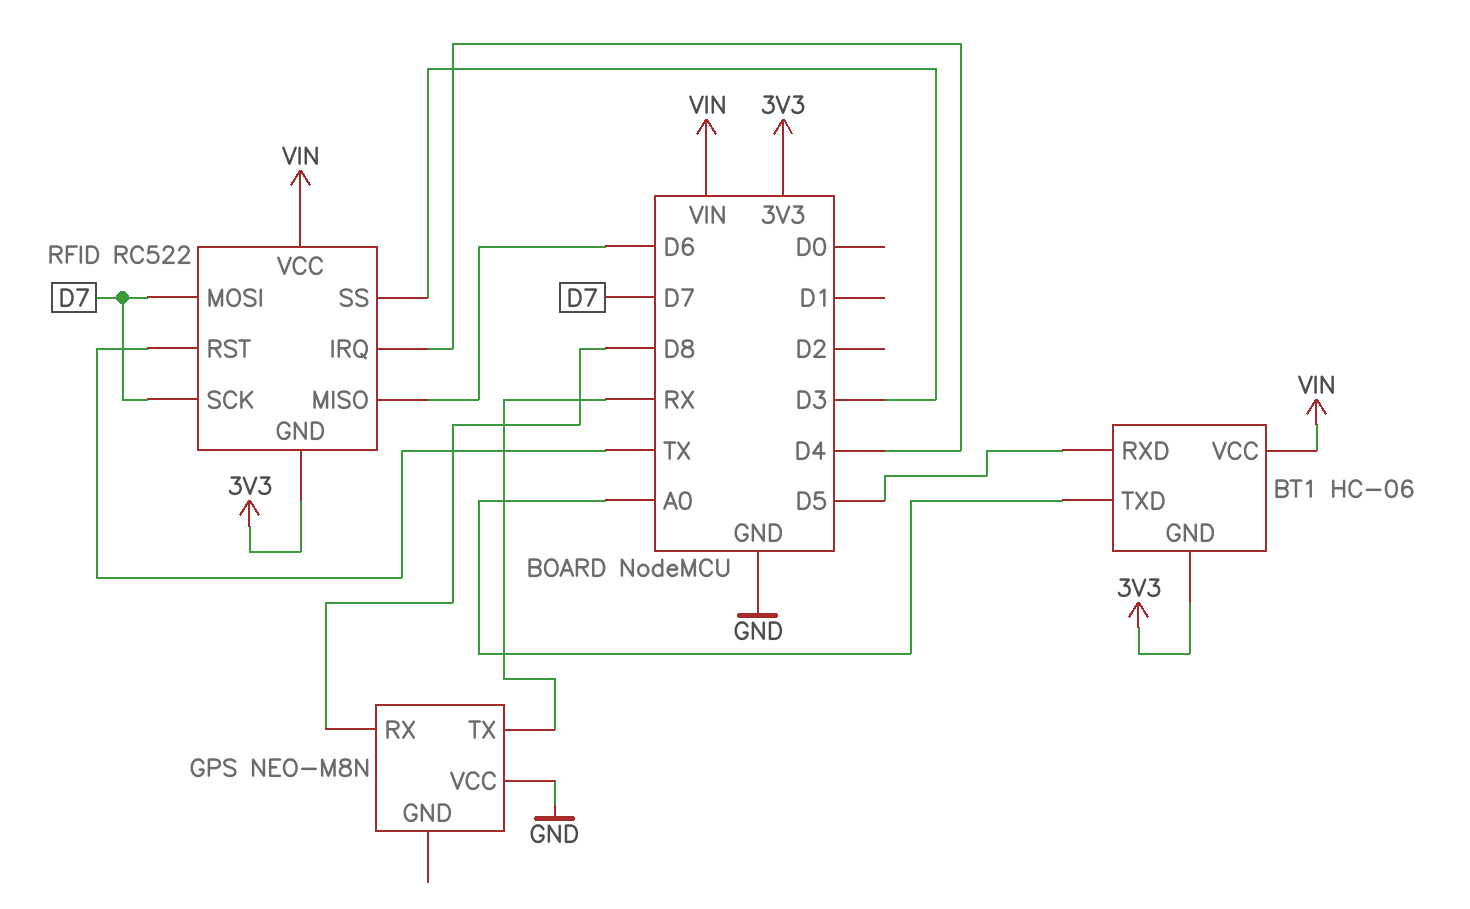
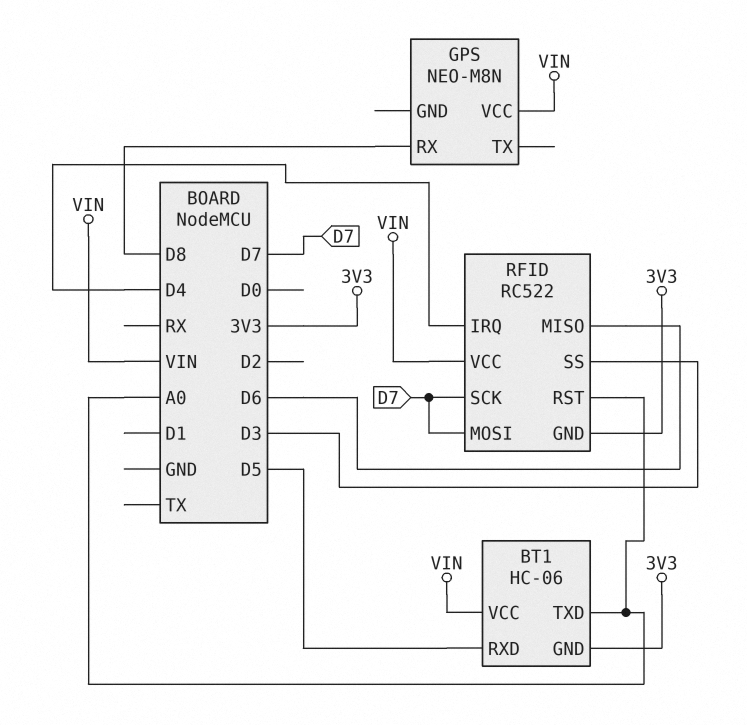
GPS pin TX: RX -> none
GPS pin VCC: GND -> VIN
RFID pin RST: TX -> A0

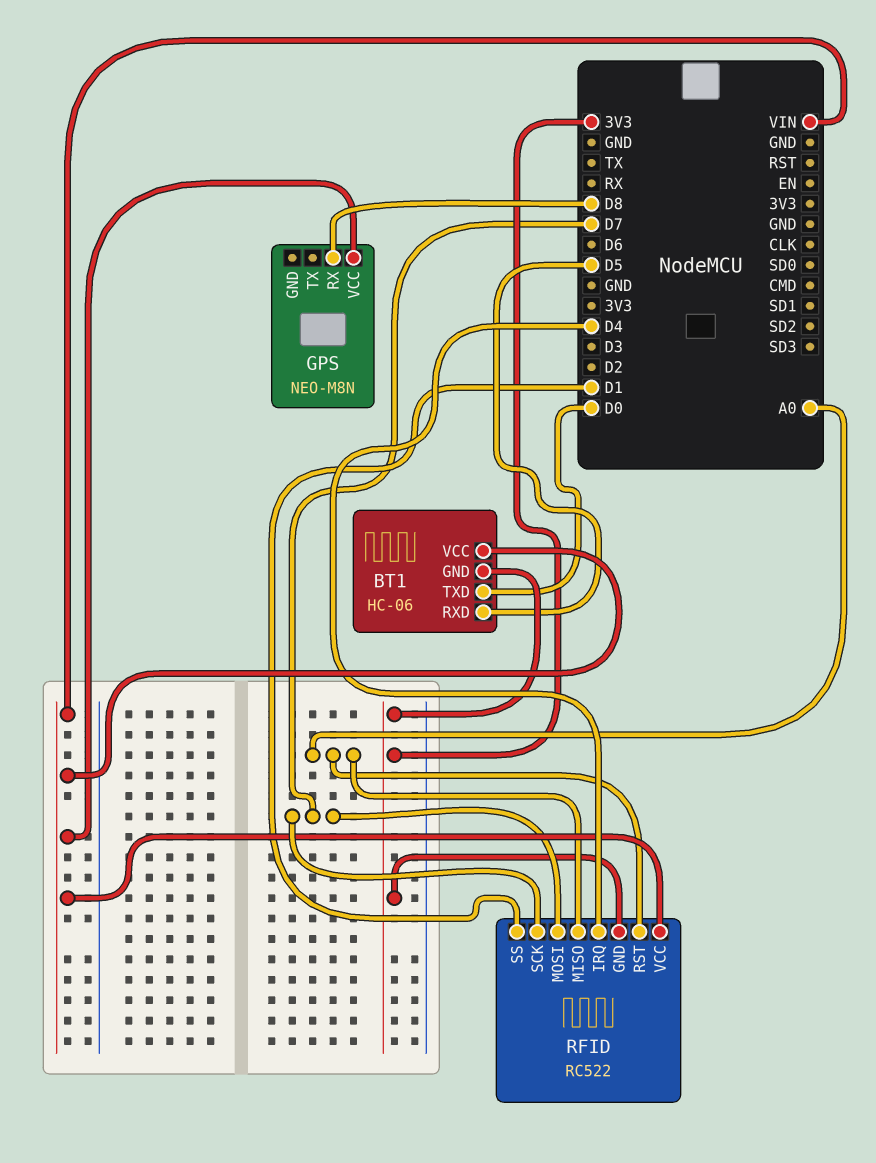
BT1 pin TXD: A0 -> D0
RFID pin MISO: D6 -> A0
RFID pin SS: D3 -> D1

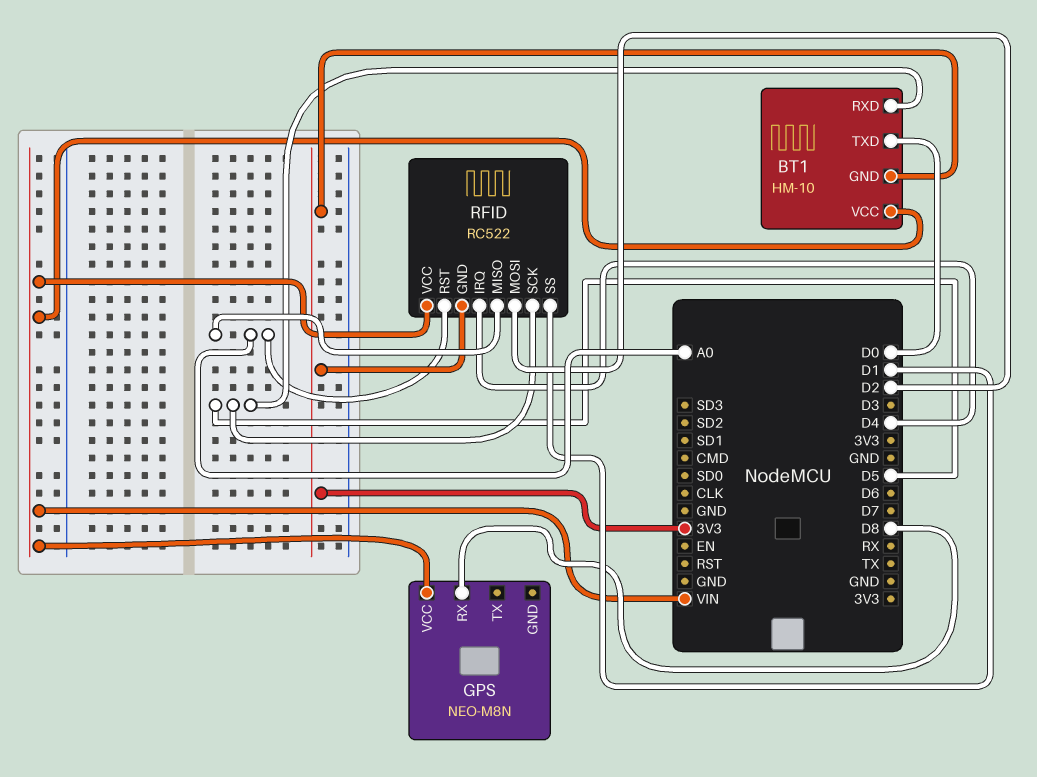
BT1: HC-06 -> HM-10
RFID pin MOSI: D7 -> D2
RFID pin SCK: D7 -> D5

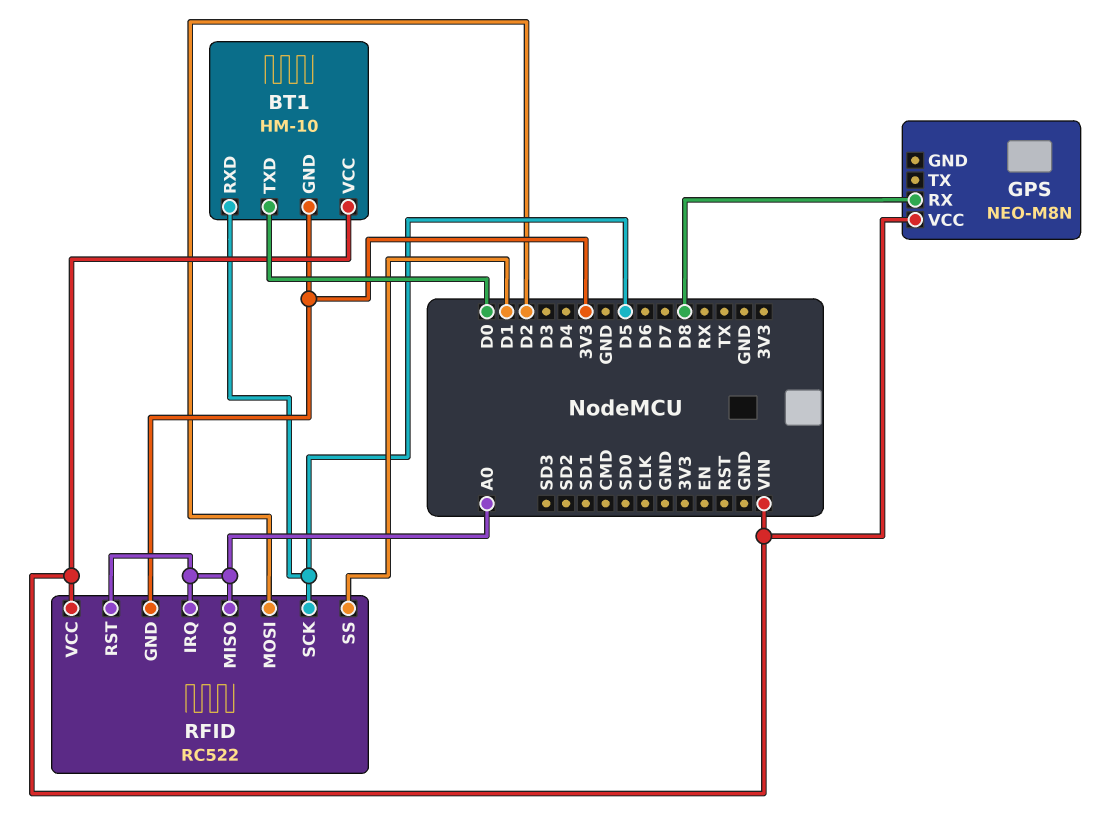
RFID pin IRQ: D4 -> A0

